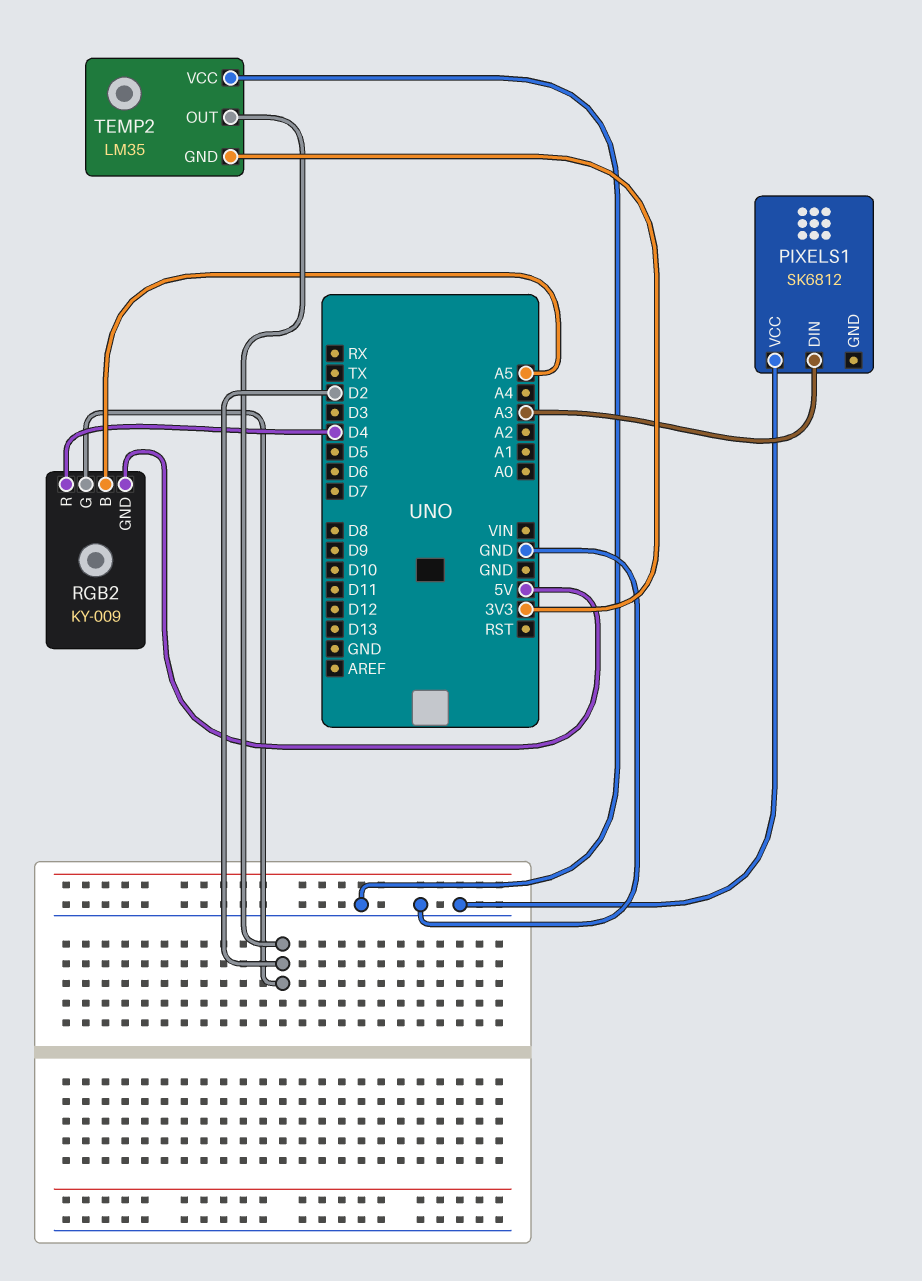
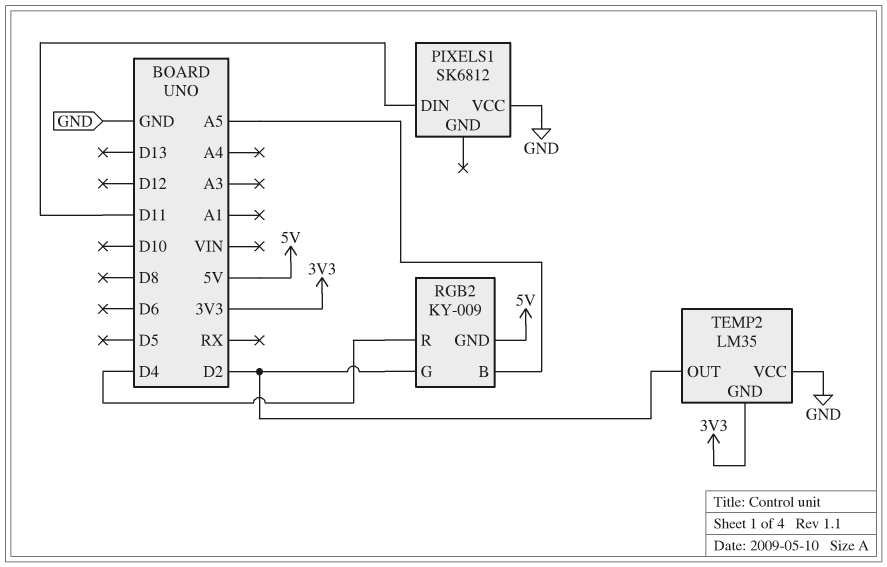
PIXELS1 pin DIN: A3 -> D11

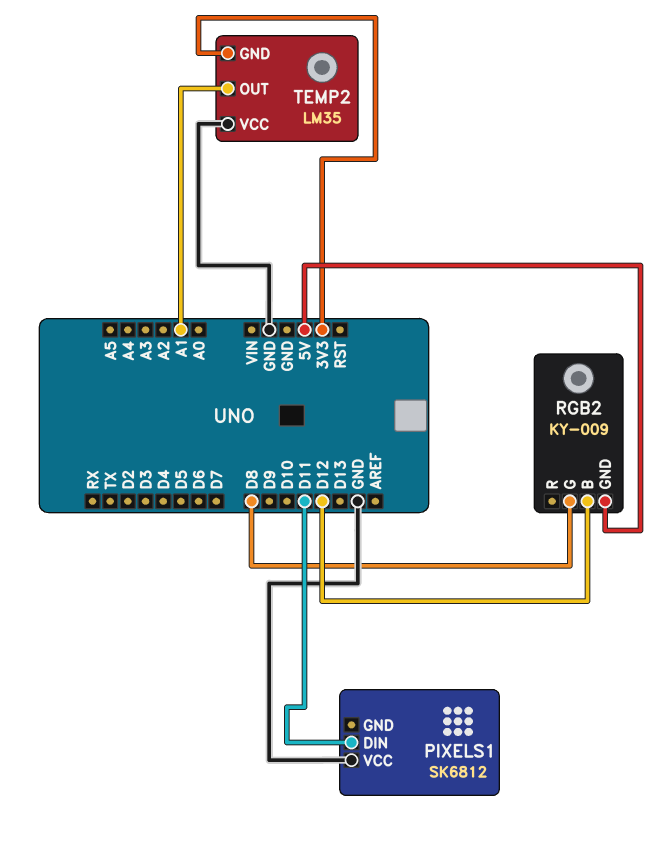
RGB2 pin B: A5 -> D12
RGB2 pin G: D2 -> D8
RGB2 pin R: D4 -> none
TEMP2 pin OUT: D2 -> A1

